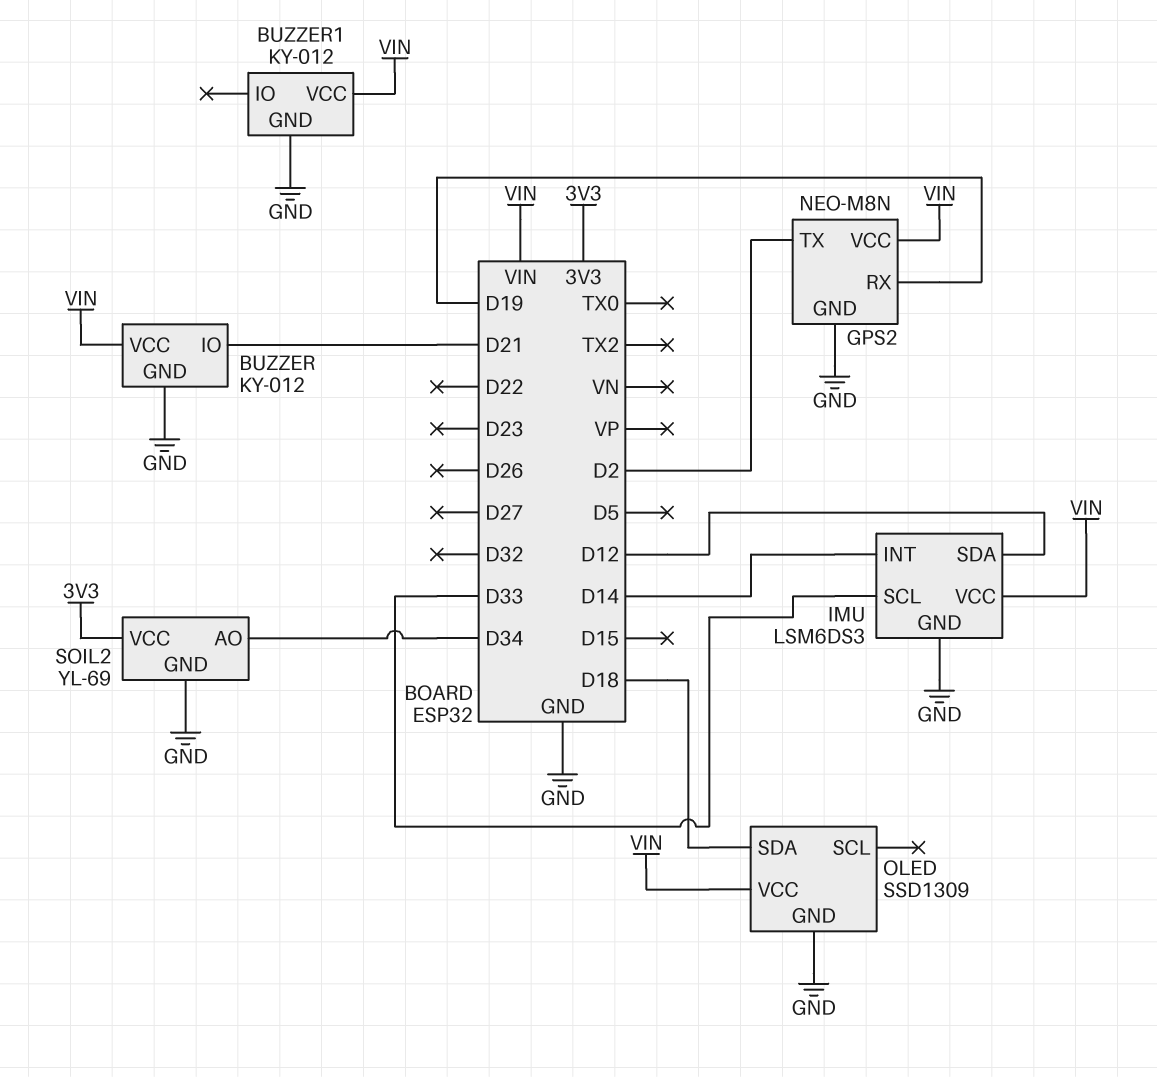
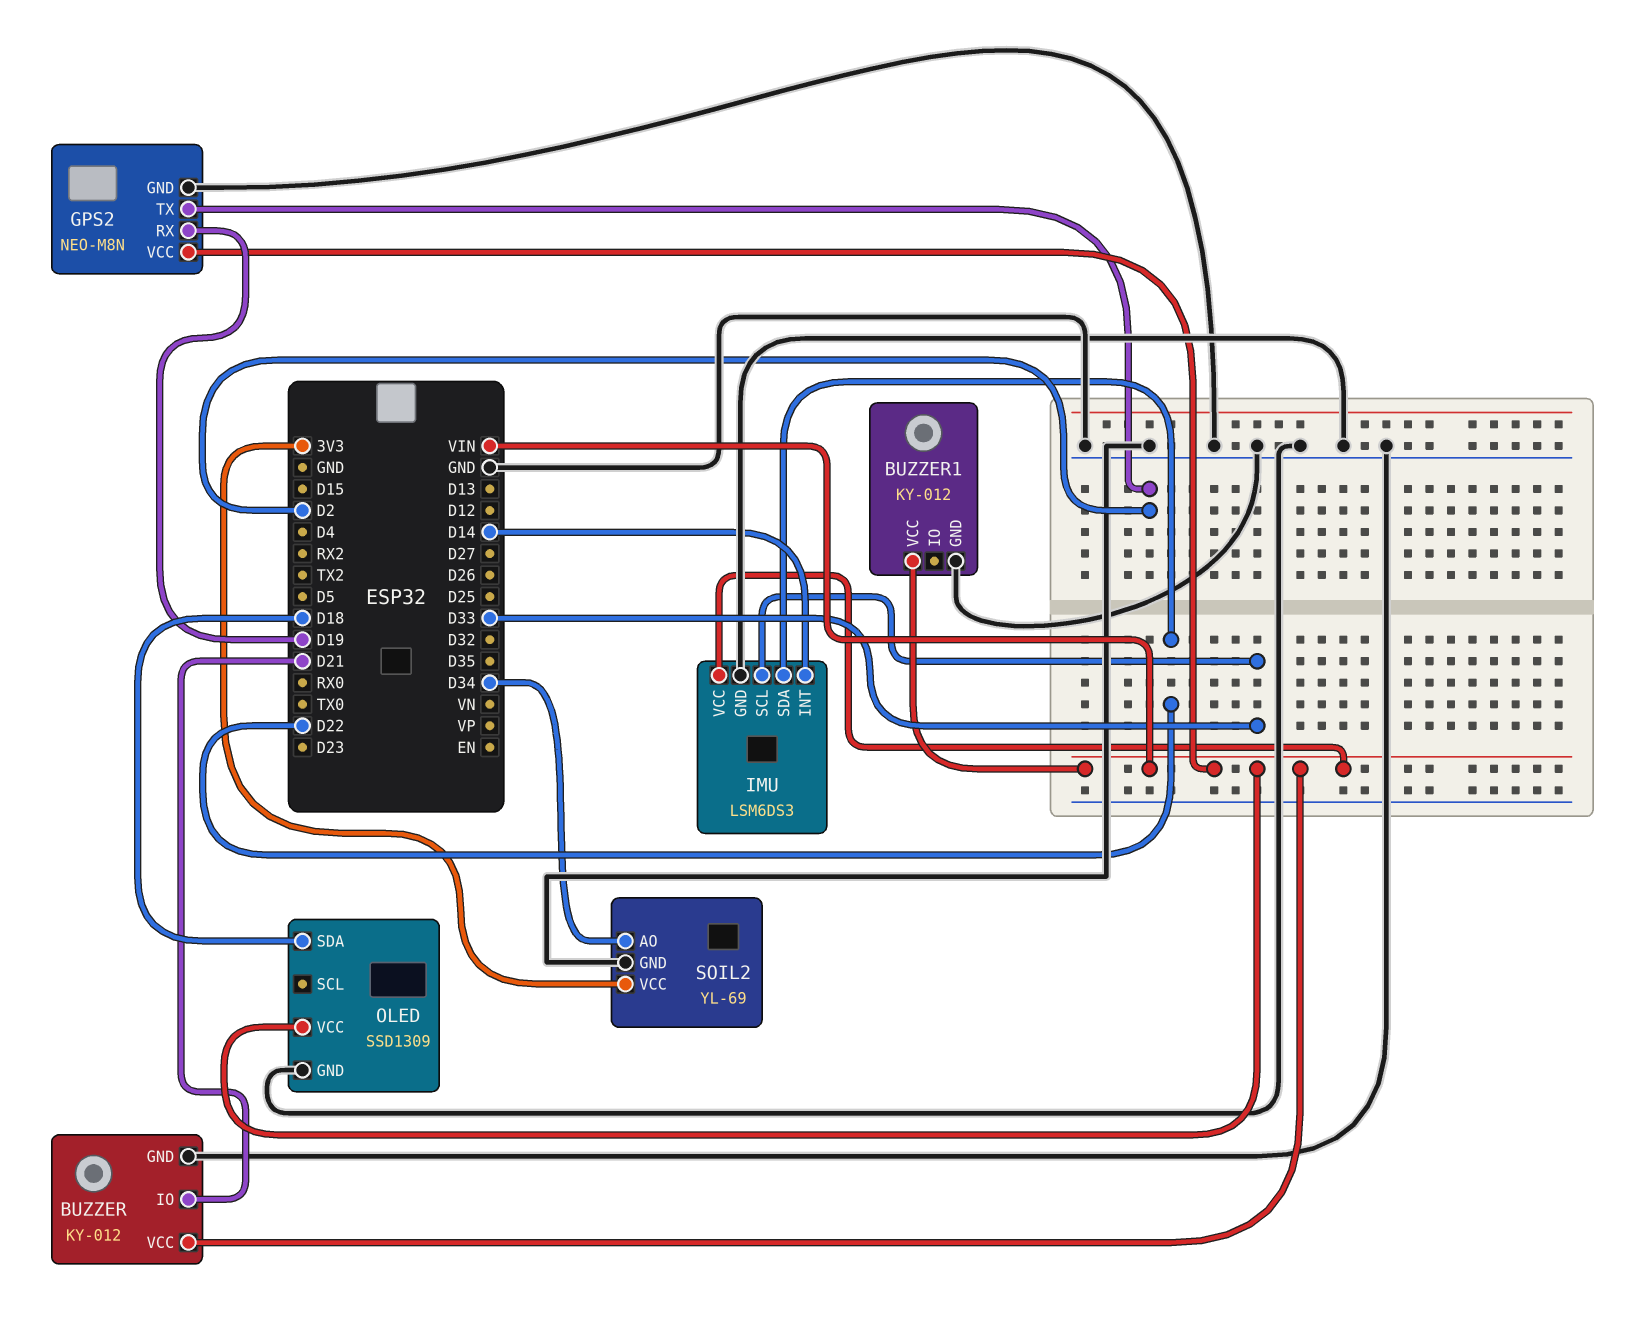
IMU pin SDA: D12 -> D22

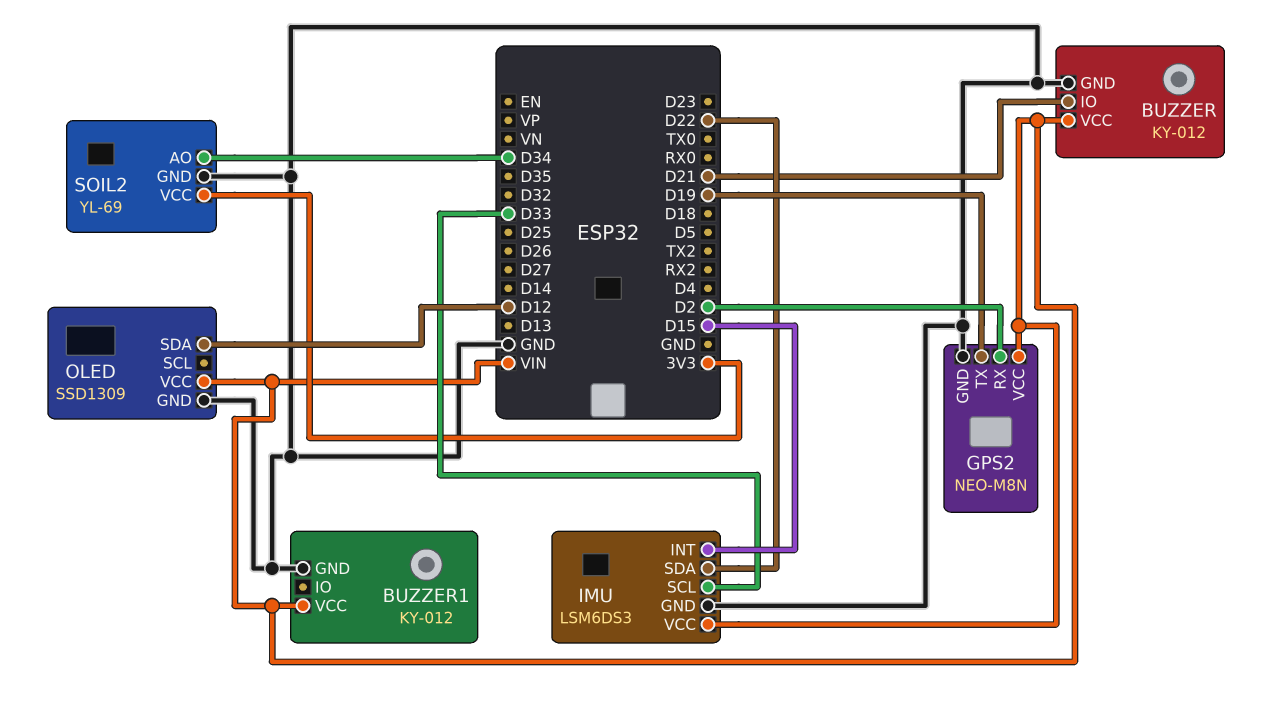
GPS2 pin RX: D19 -> D2
GPS2 pin TX: D2 -> D19
IMU pin INT: D14 -> D15
OLED pin SDA: D18 -> D12

